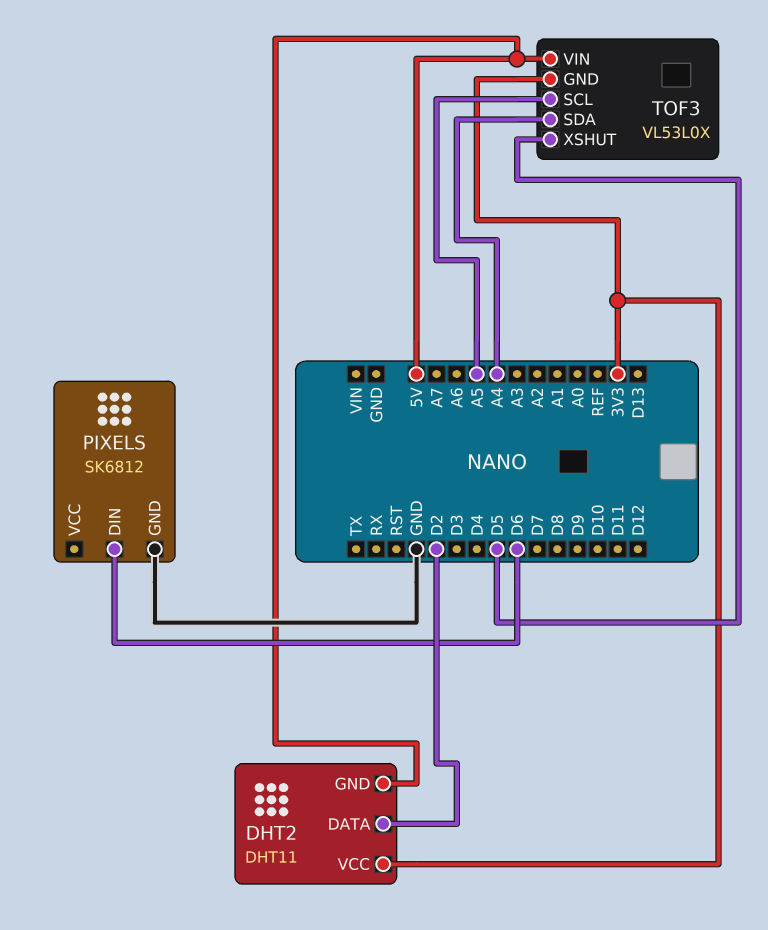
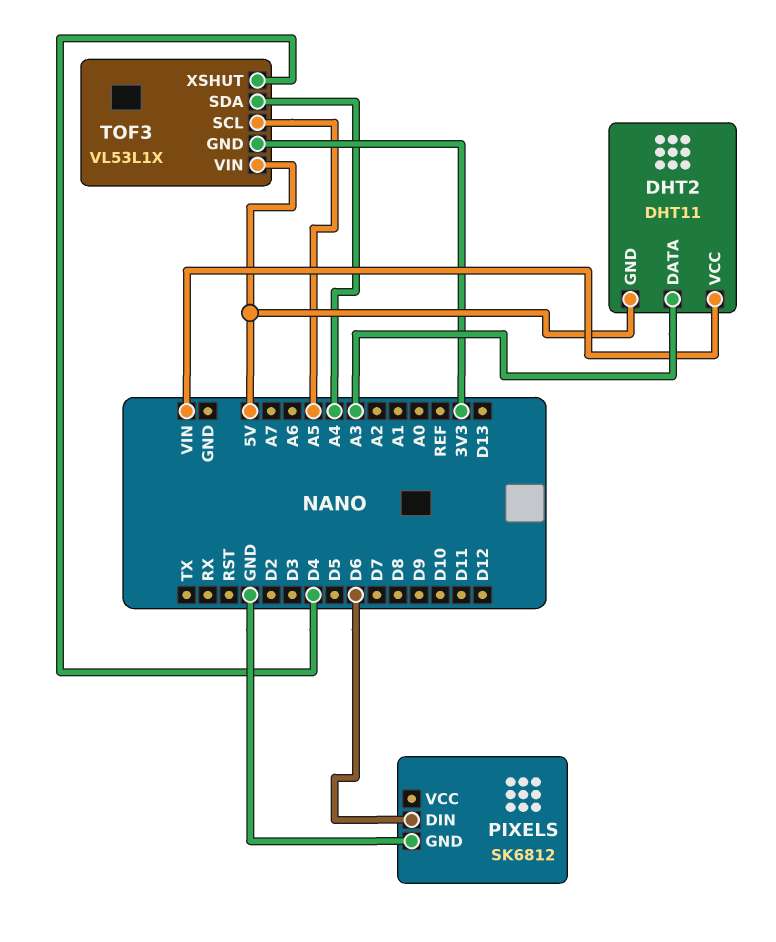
DHT2 pin DATA: D2 -> A3
DHT2 pin VCC: 3V3 -> VIN
TOF3: VL53L0X -> VL53L1X
TOF3 pin XSHUT: D5 -> D4

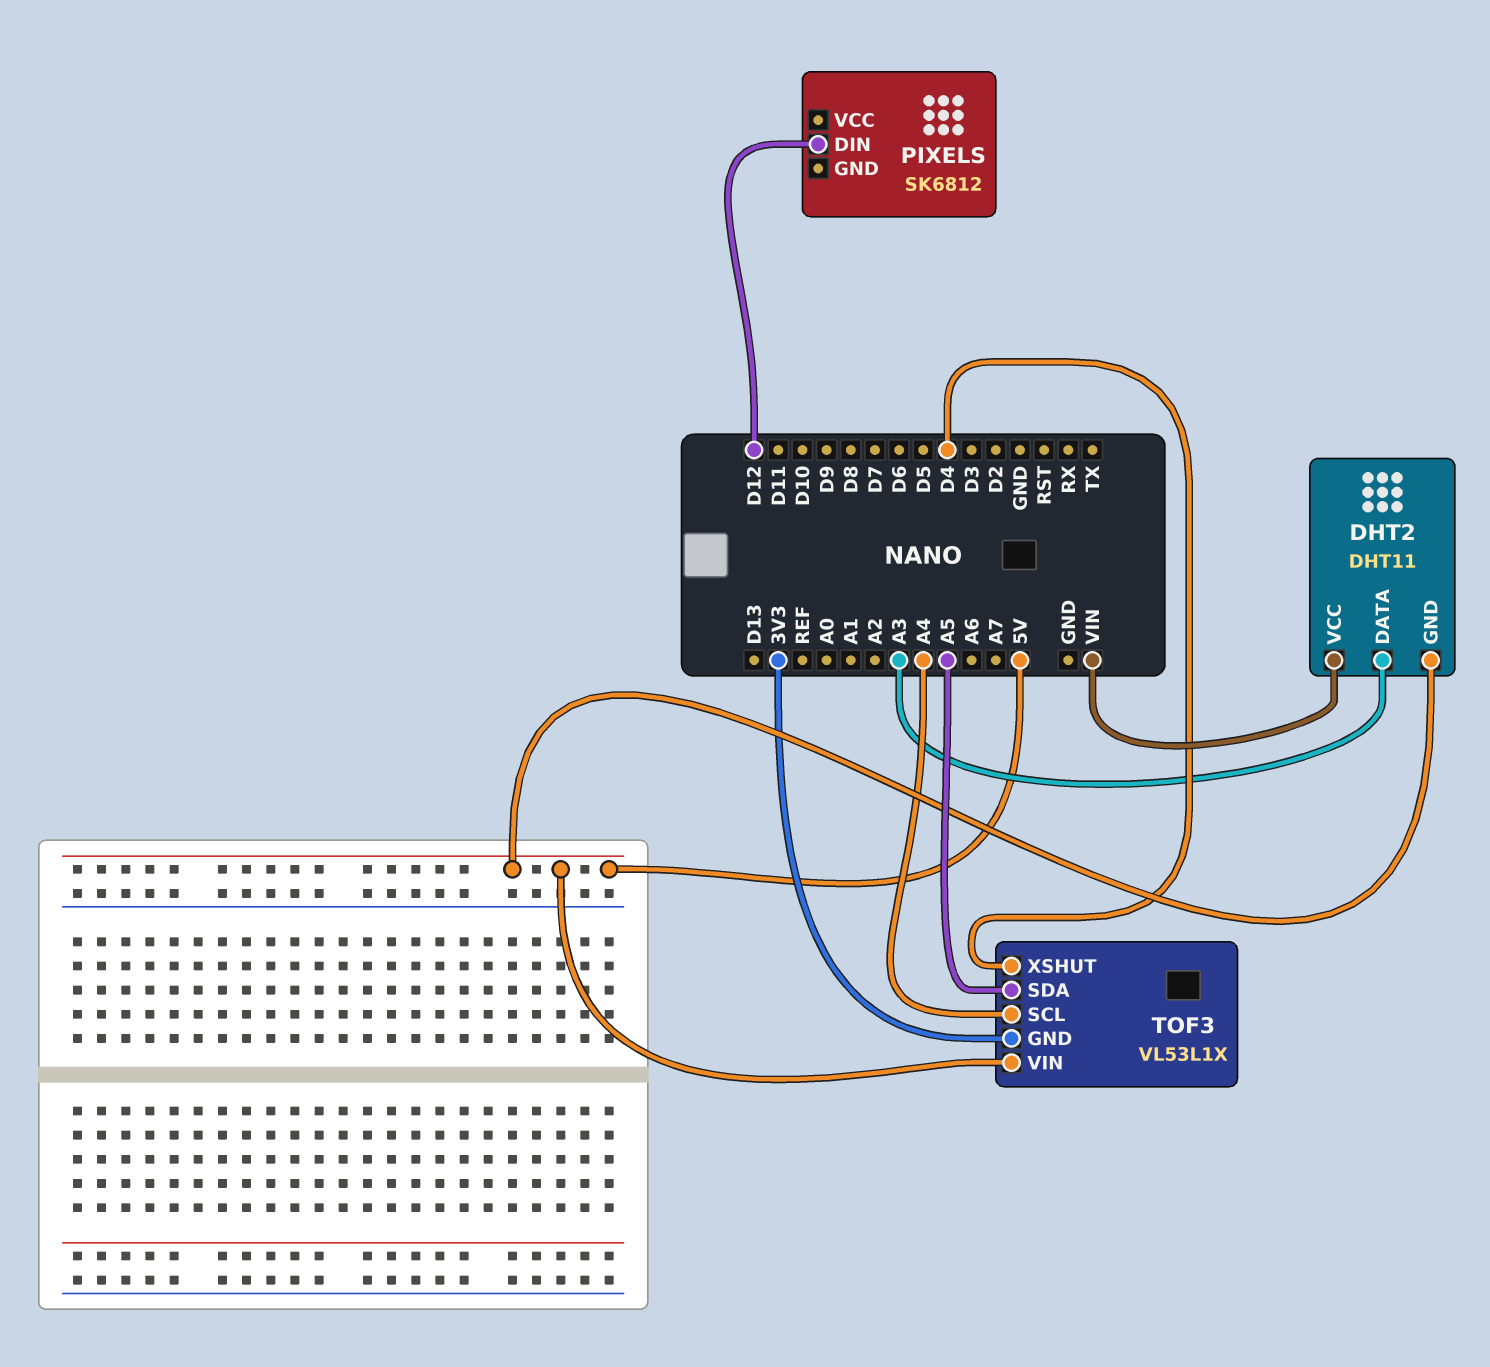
PIXELS pin DIN: D6 -> D12
PIXELS pin GND: GND -> none
TOF3 pin SCL: A5 -> A4
TOF3 pin SDA: A4 -> A5

